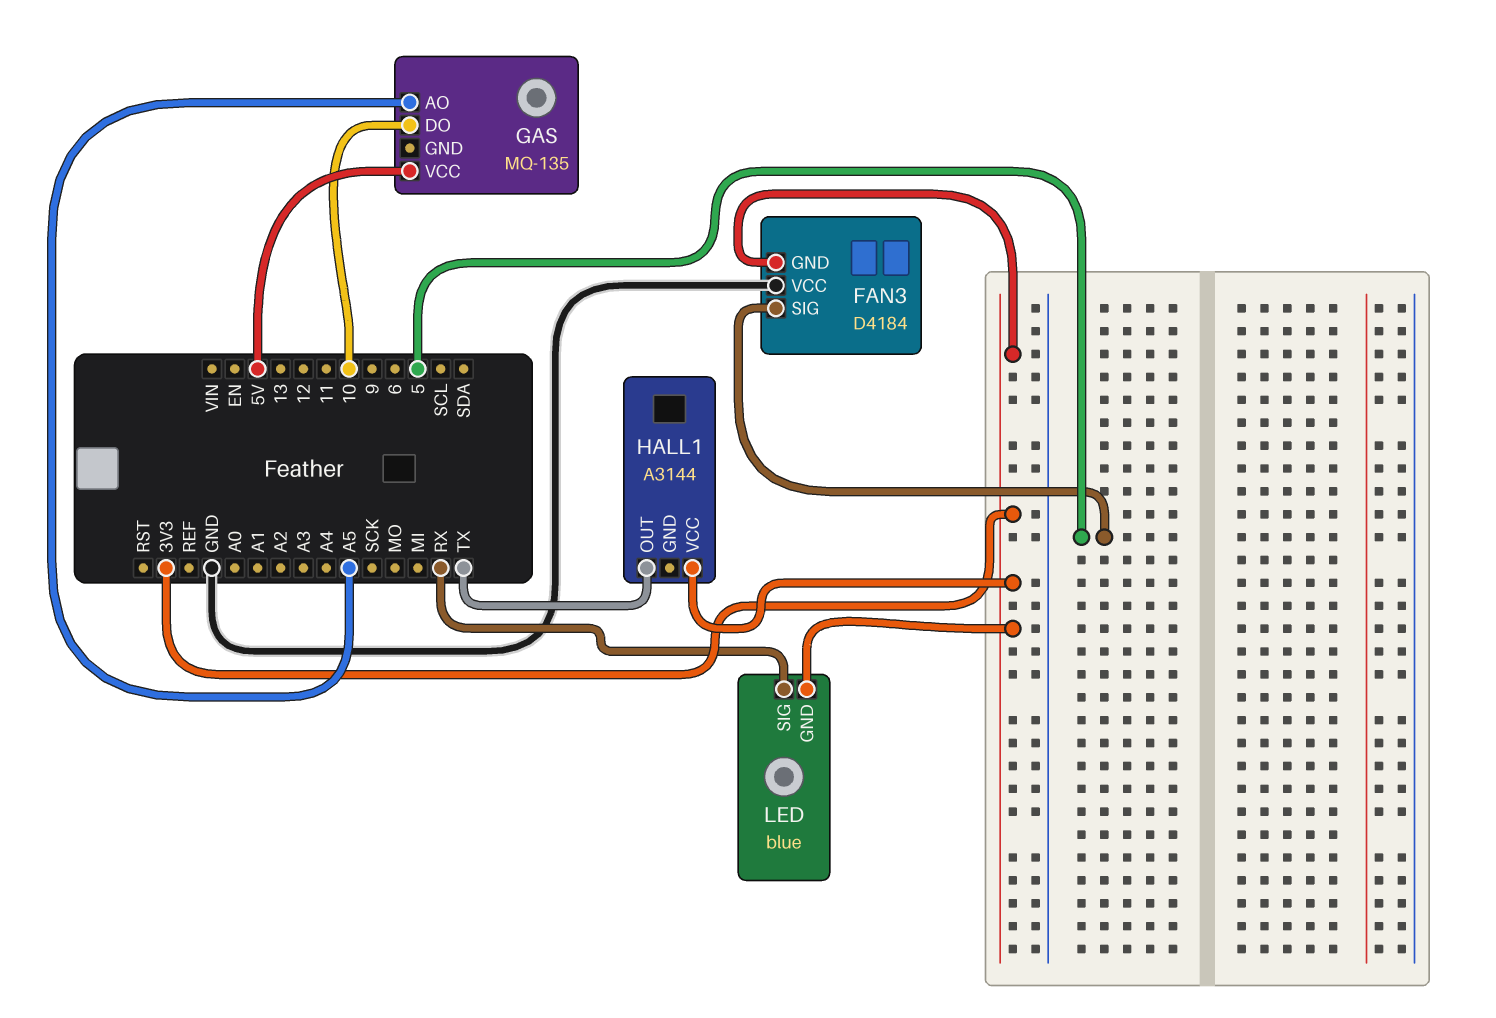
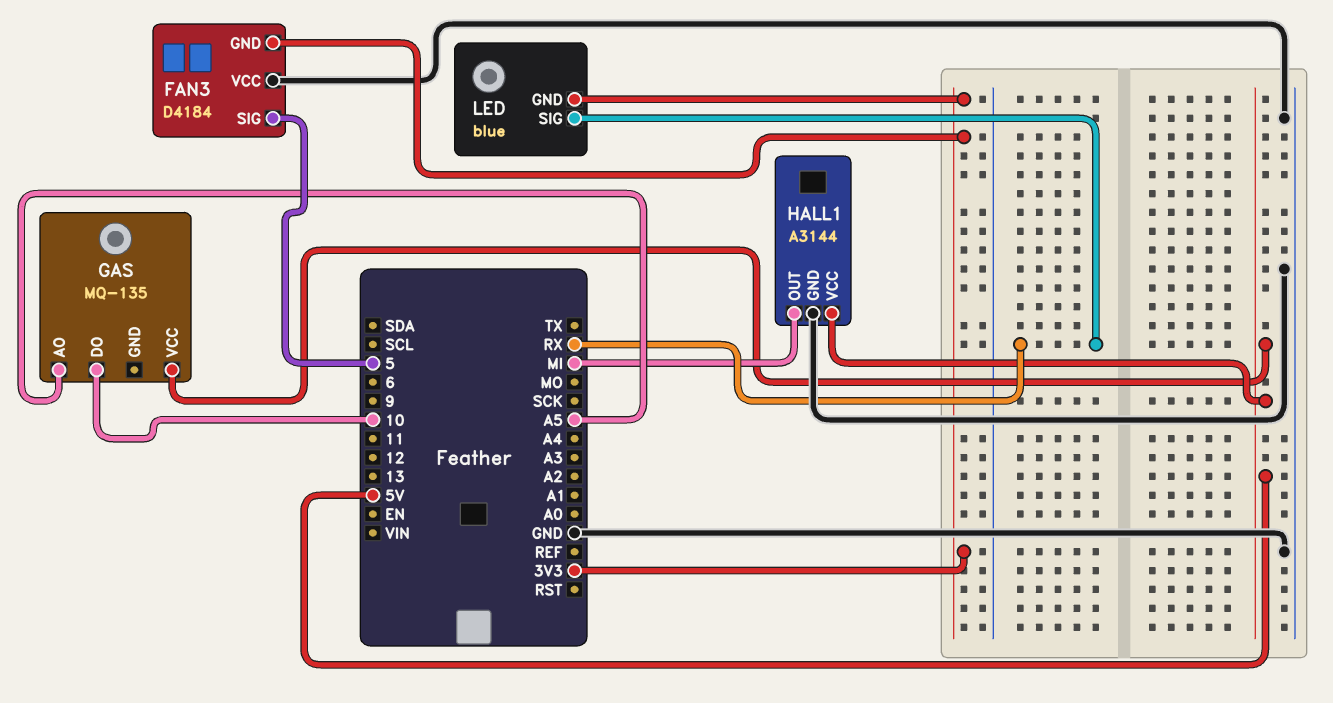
HALL1 pin GND: none -> GND
HALL1 pin OUT: TX -> MI
HALL1 pin VCC: 3V3 -> 5V

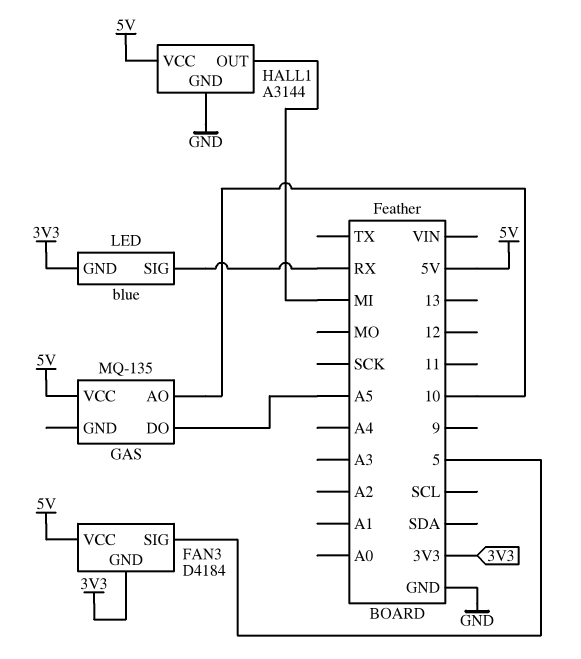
FAN3 pin VCC: GND -> 5V
GAS pin AO: A5 -> 10
GAS pin DO: 10 -> A5

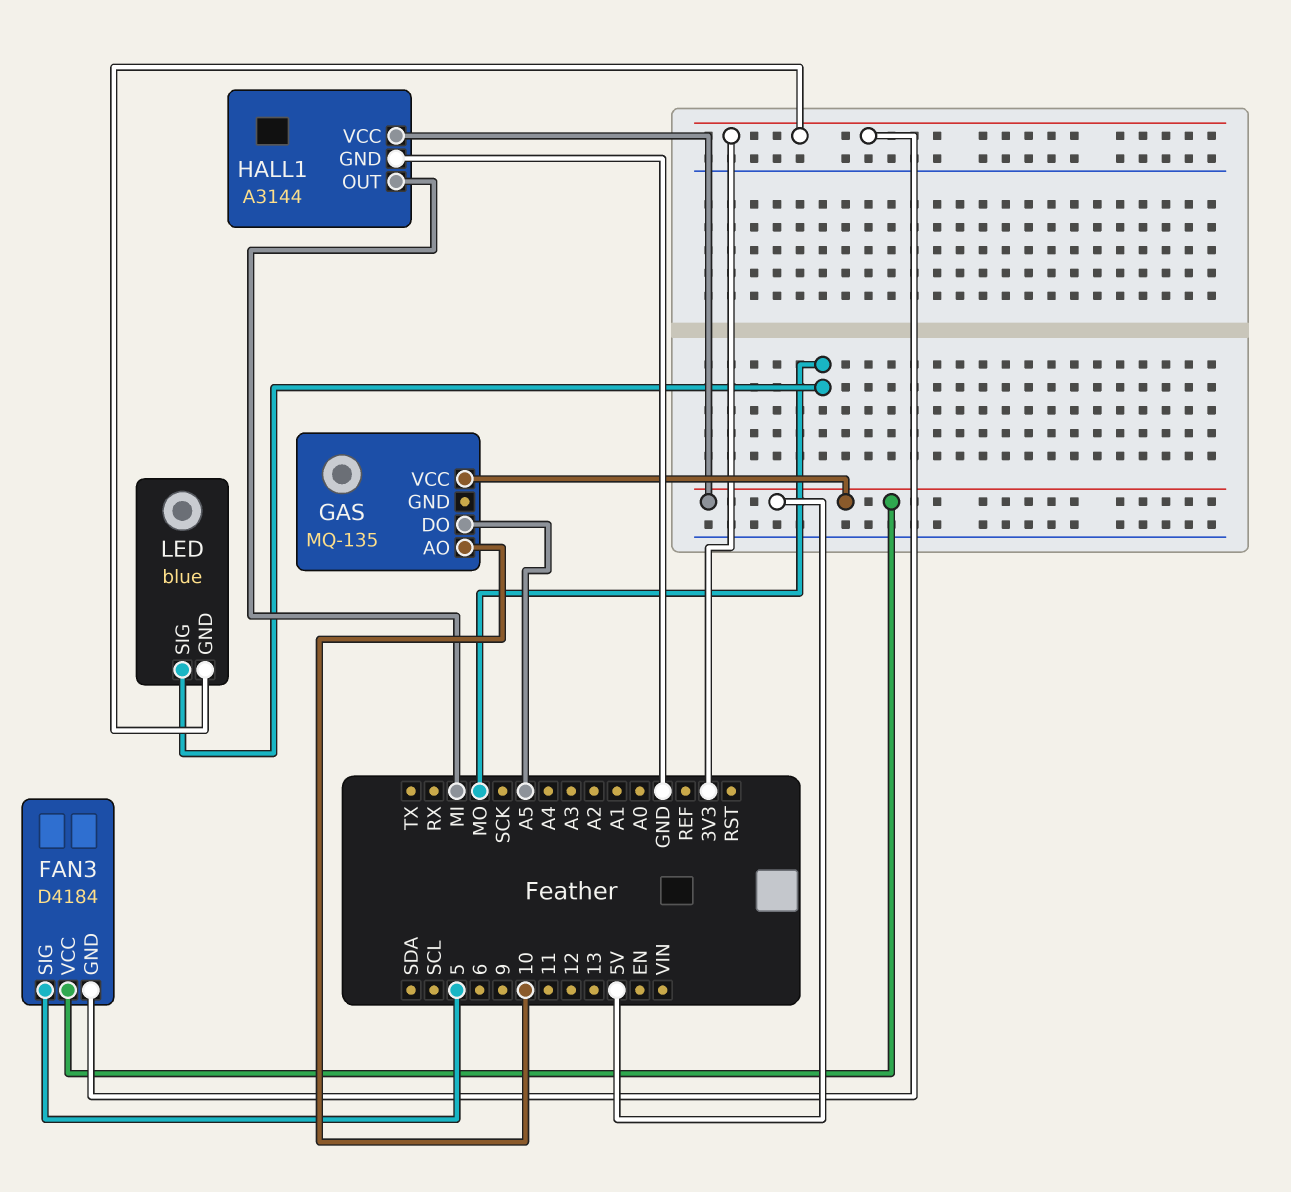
LED pin SIG: RX -> MO

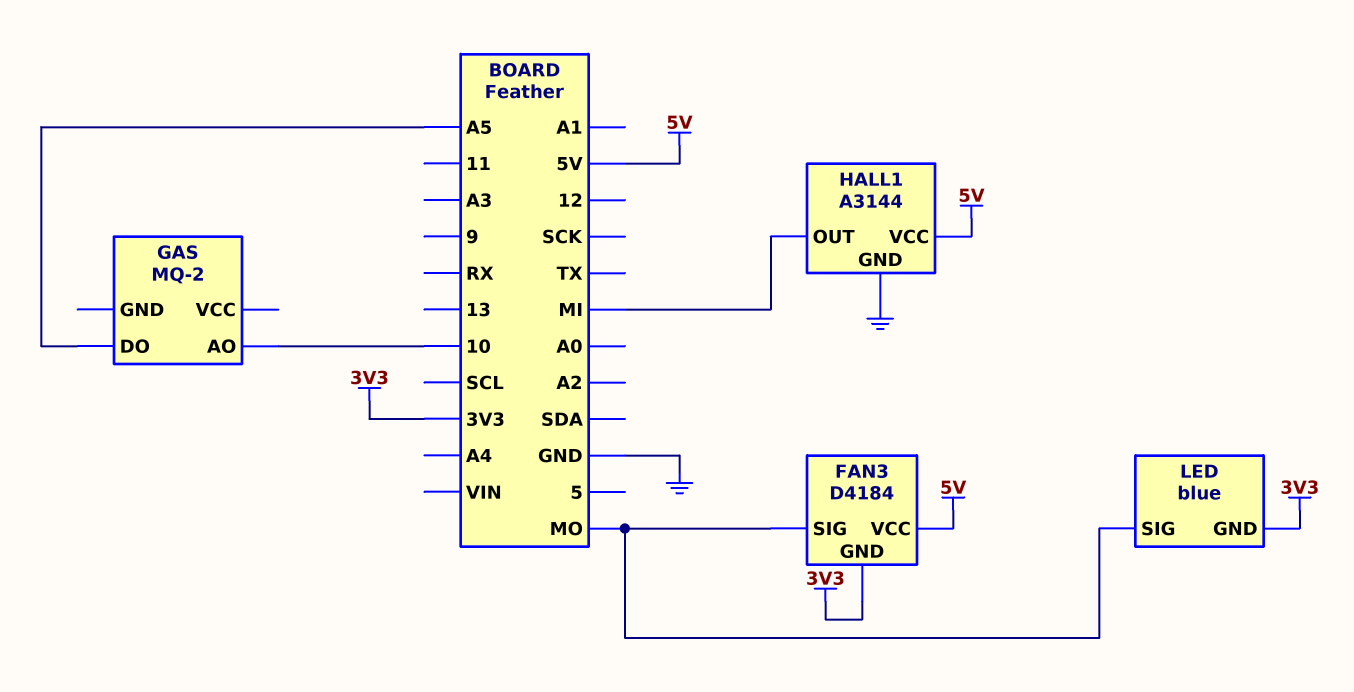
FAN3 pin SIG: 5 -> MO
GAS: MQ-135 -> MQ-2
GAS pin VCC: 5V -> none

